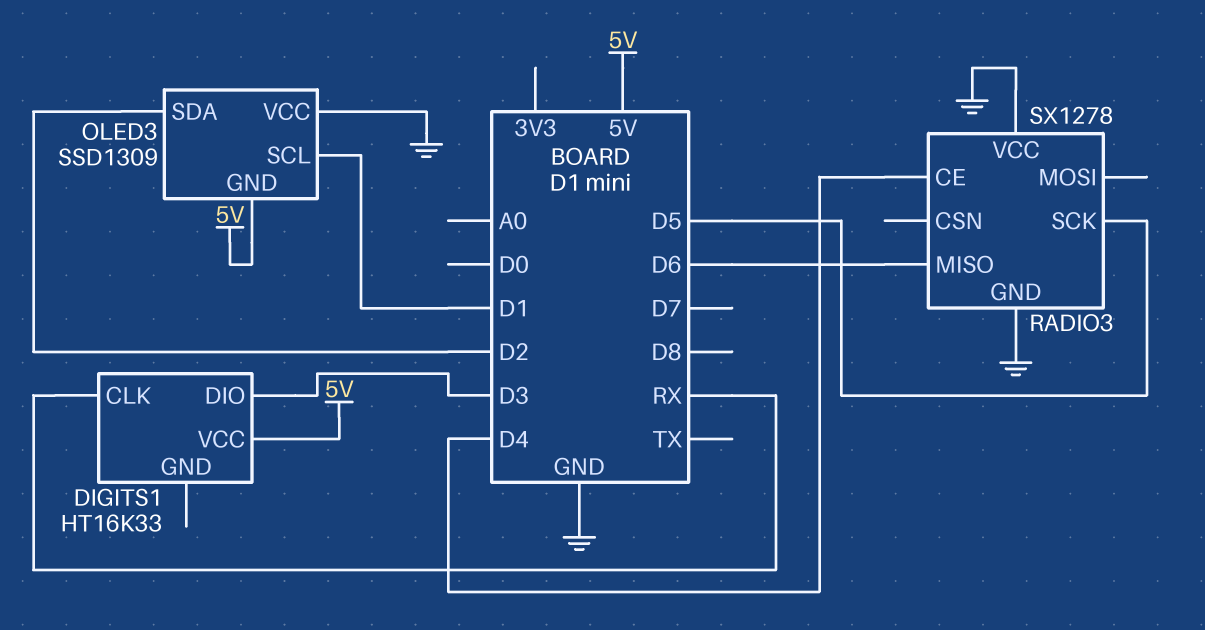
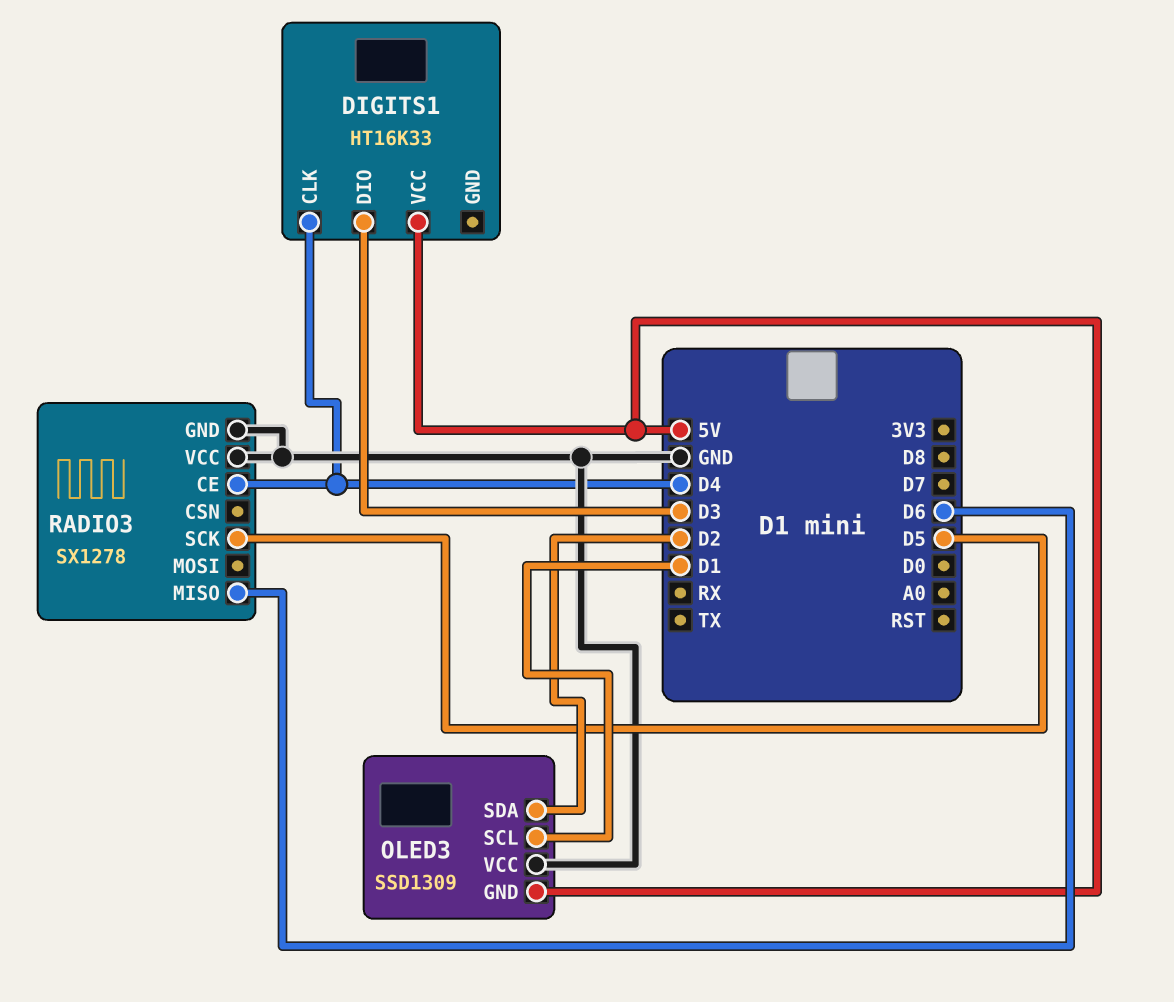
DIGITS1 pin CLK: RX -> D4

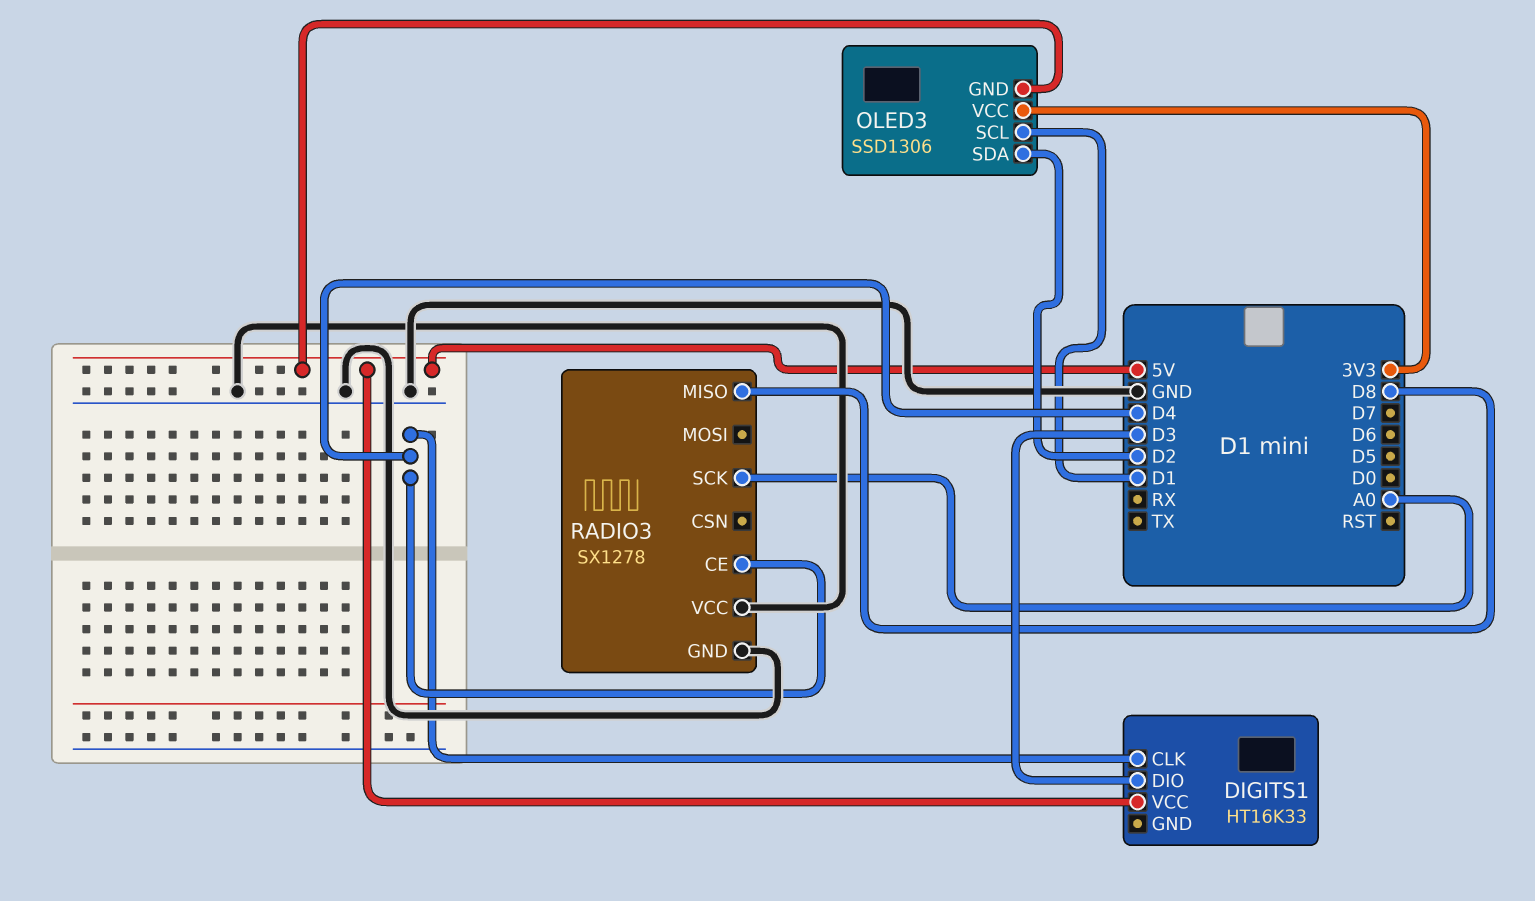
OLED3: SSD1309 -> SSD1306
OLED3 pin VCC: GND -> 3V3
RADIO3 pin MISO: D6 -> D8
RADIO3 pin SCK: D5 -> A0

